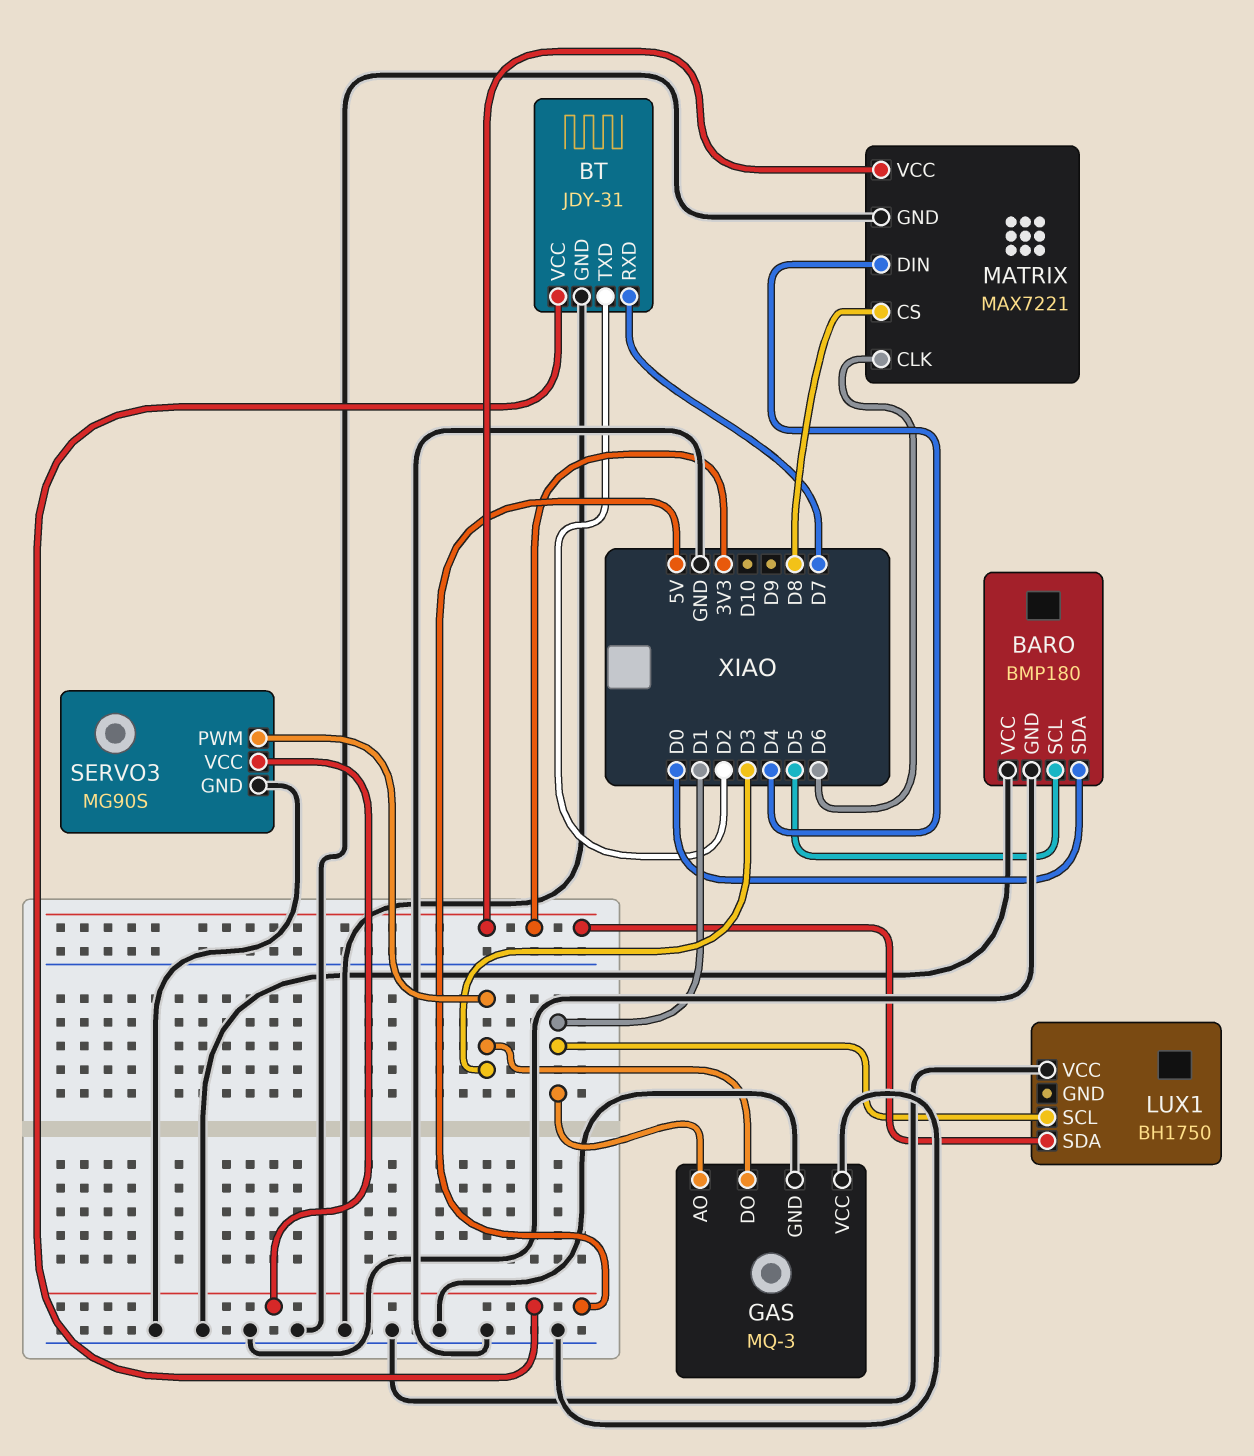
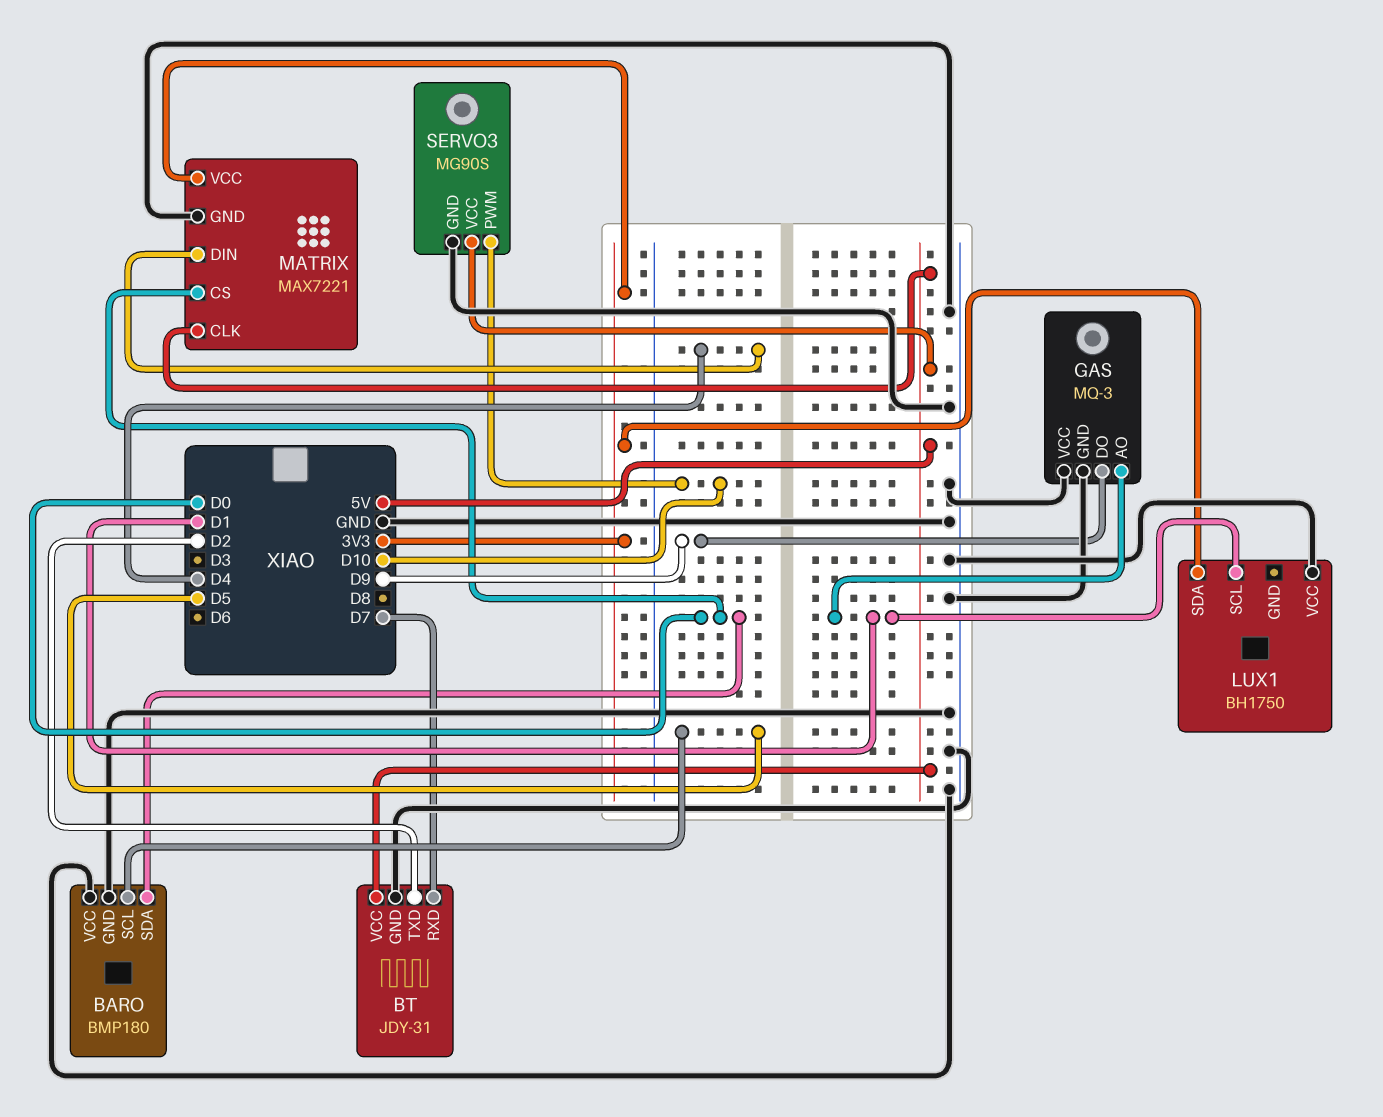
GAS pin DO: D3 -> D9
MATRIX pin CLK: D6 -> 5V
MATRIX pin CS: D8 -> D0
SERVO3 pin PWM: D3 -> D10

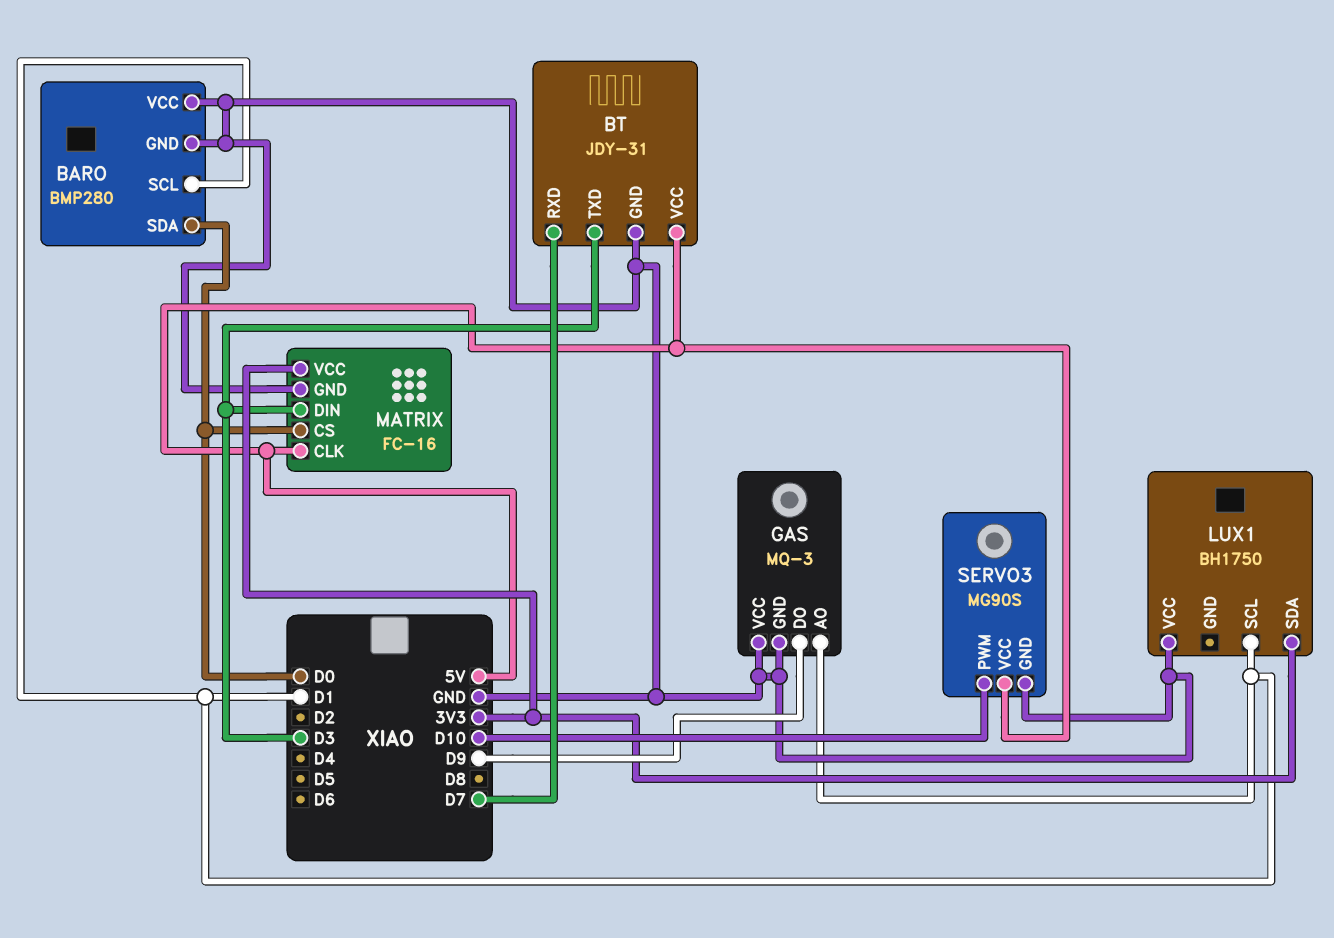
BARO: BMP180 -> BMP280
BARO pin SCL: D5 -> D1
BT pin TXD: D2 -> D3
MATRIX: MAX7221 -> FC-16
MATRIX pin DIN: D4 -> D3

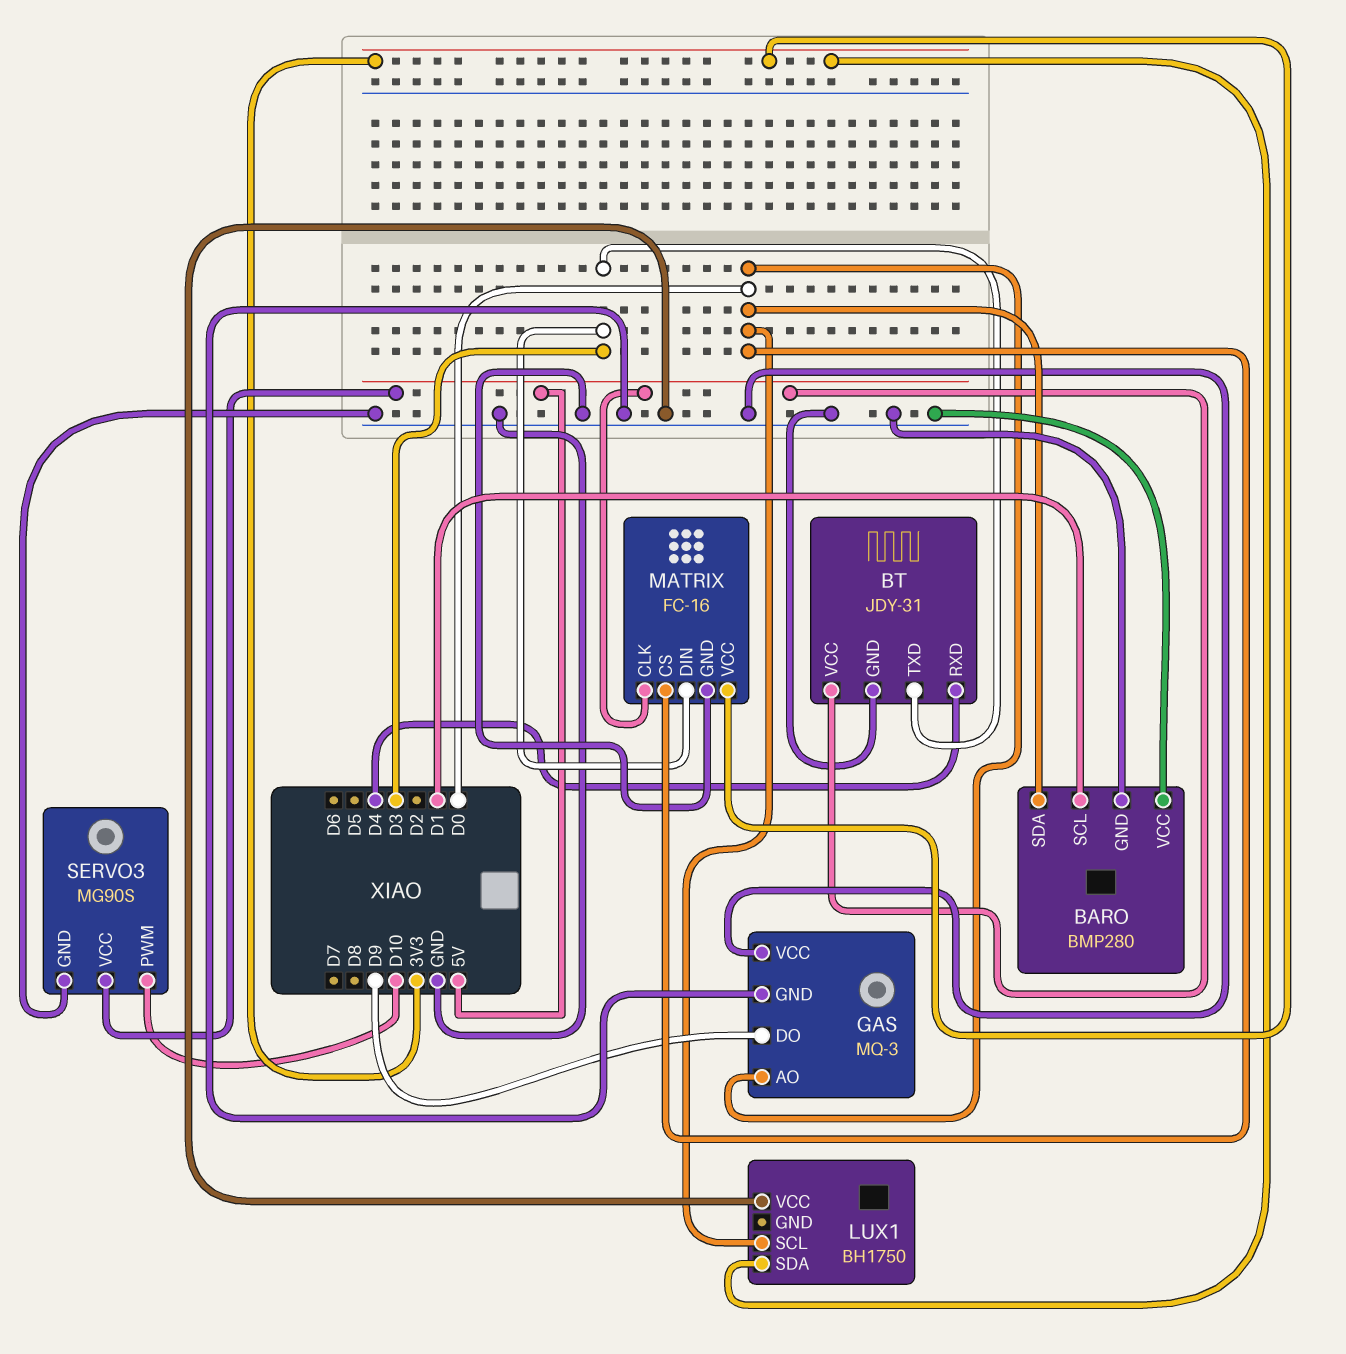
BT pin RXD: D7 -> D4
GAS pin AO: D1 -> D0
LUX1 pin SCL: D1 -> D0

